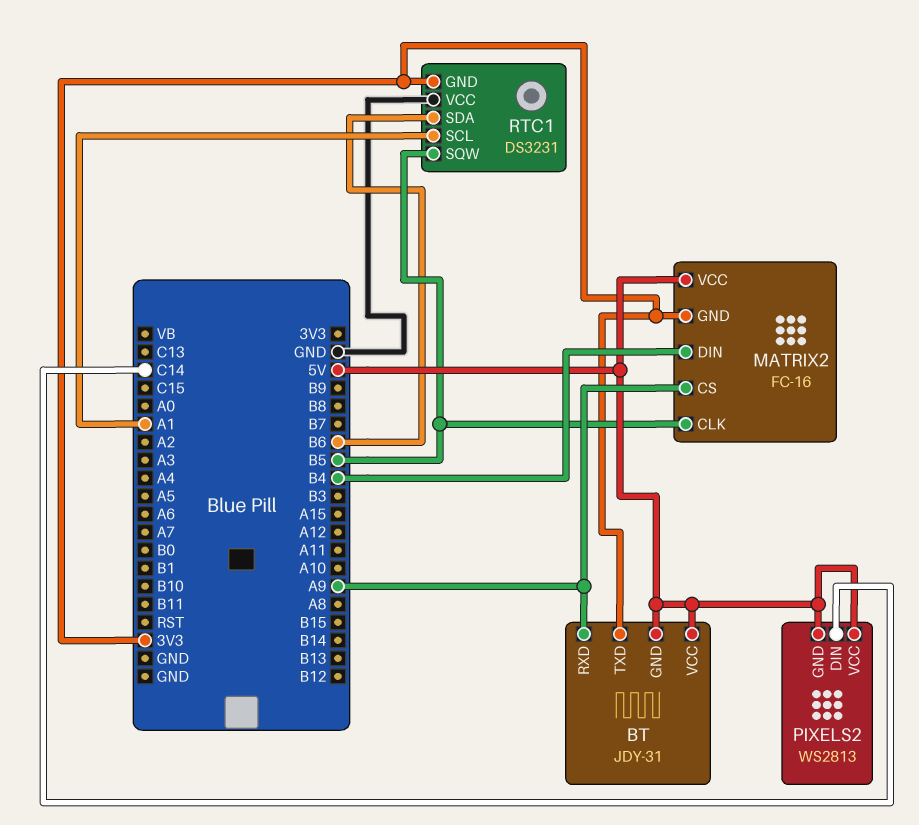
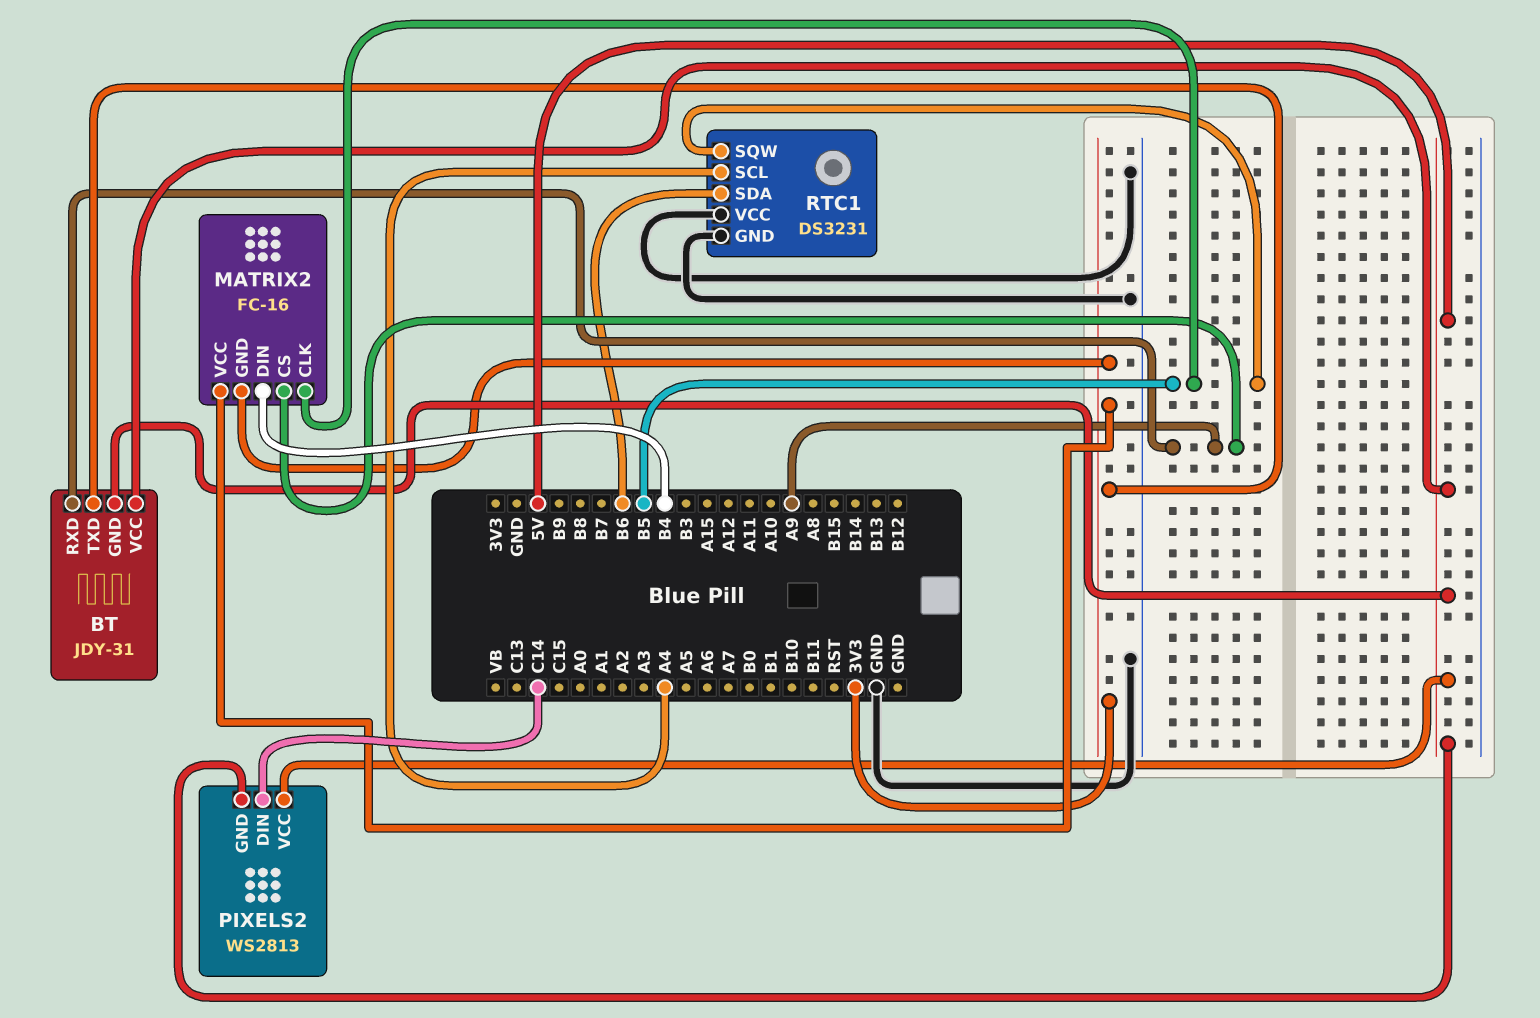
MATRIX2 pin VCC: 5V -> 3V3
RTC1 pin GND: 3V3 -> GND
RTC1 pin SCL: A1 -> A4

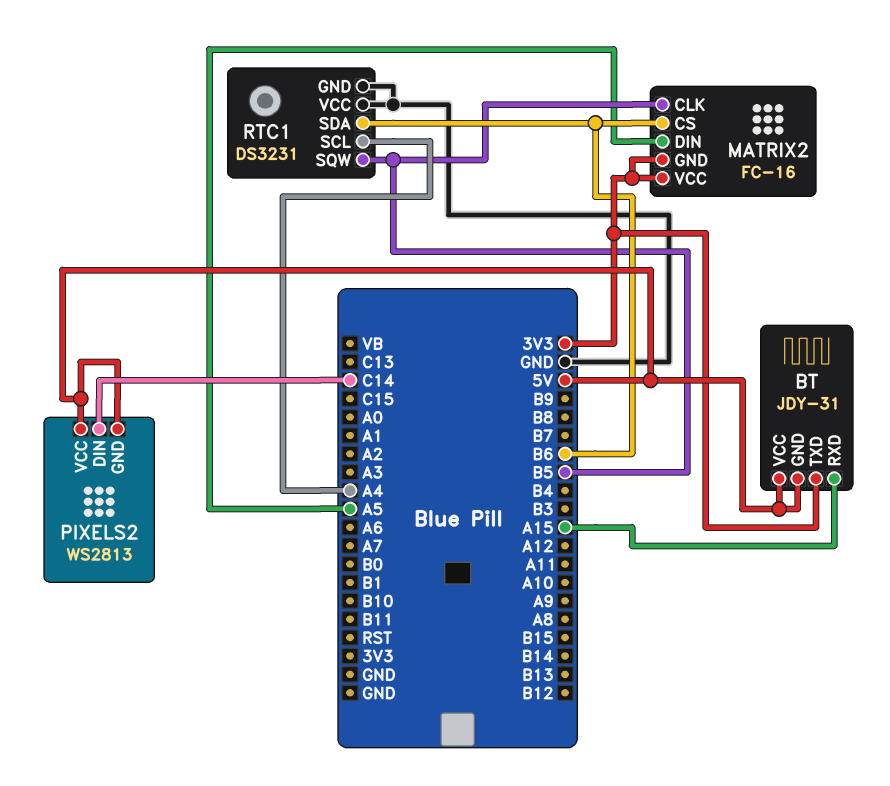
BT pin RXD: A9 -> A15
MATRIX2 pin CS: A9 -> B6
MATRIX2 pin DIN: B4 -> A5

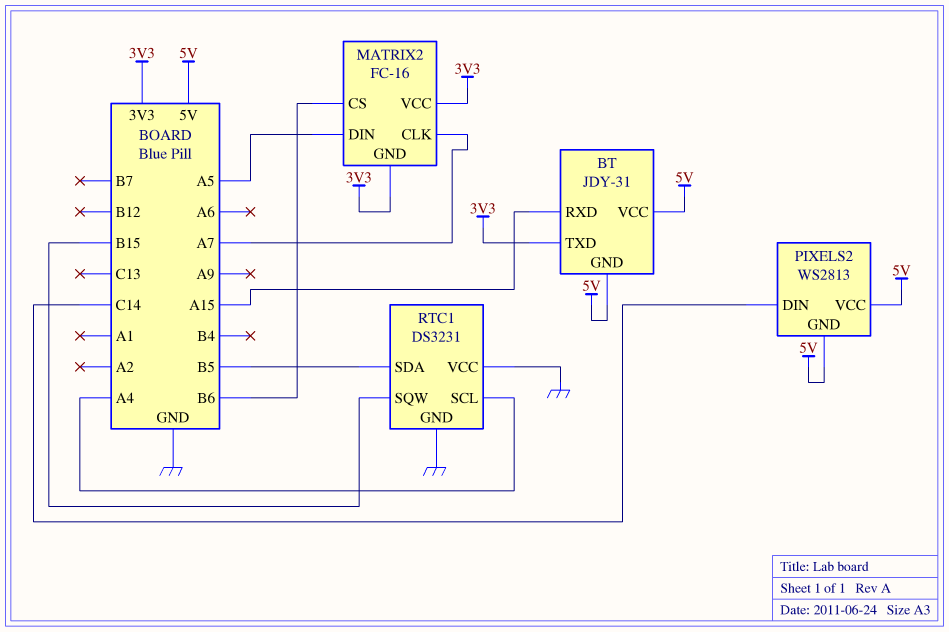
MATRIX2 pin CLK: B5 -> A7
RTC1 pin SDA: B6 -> B5
RTC1 pin SQW: B5 -> B15

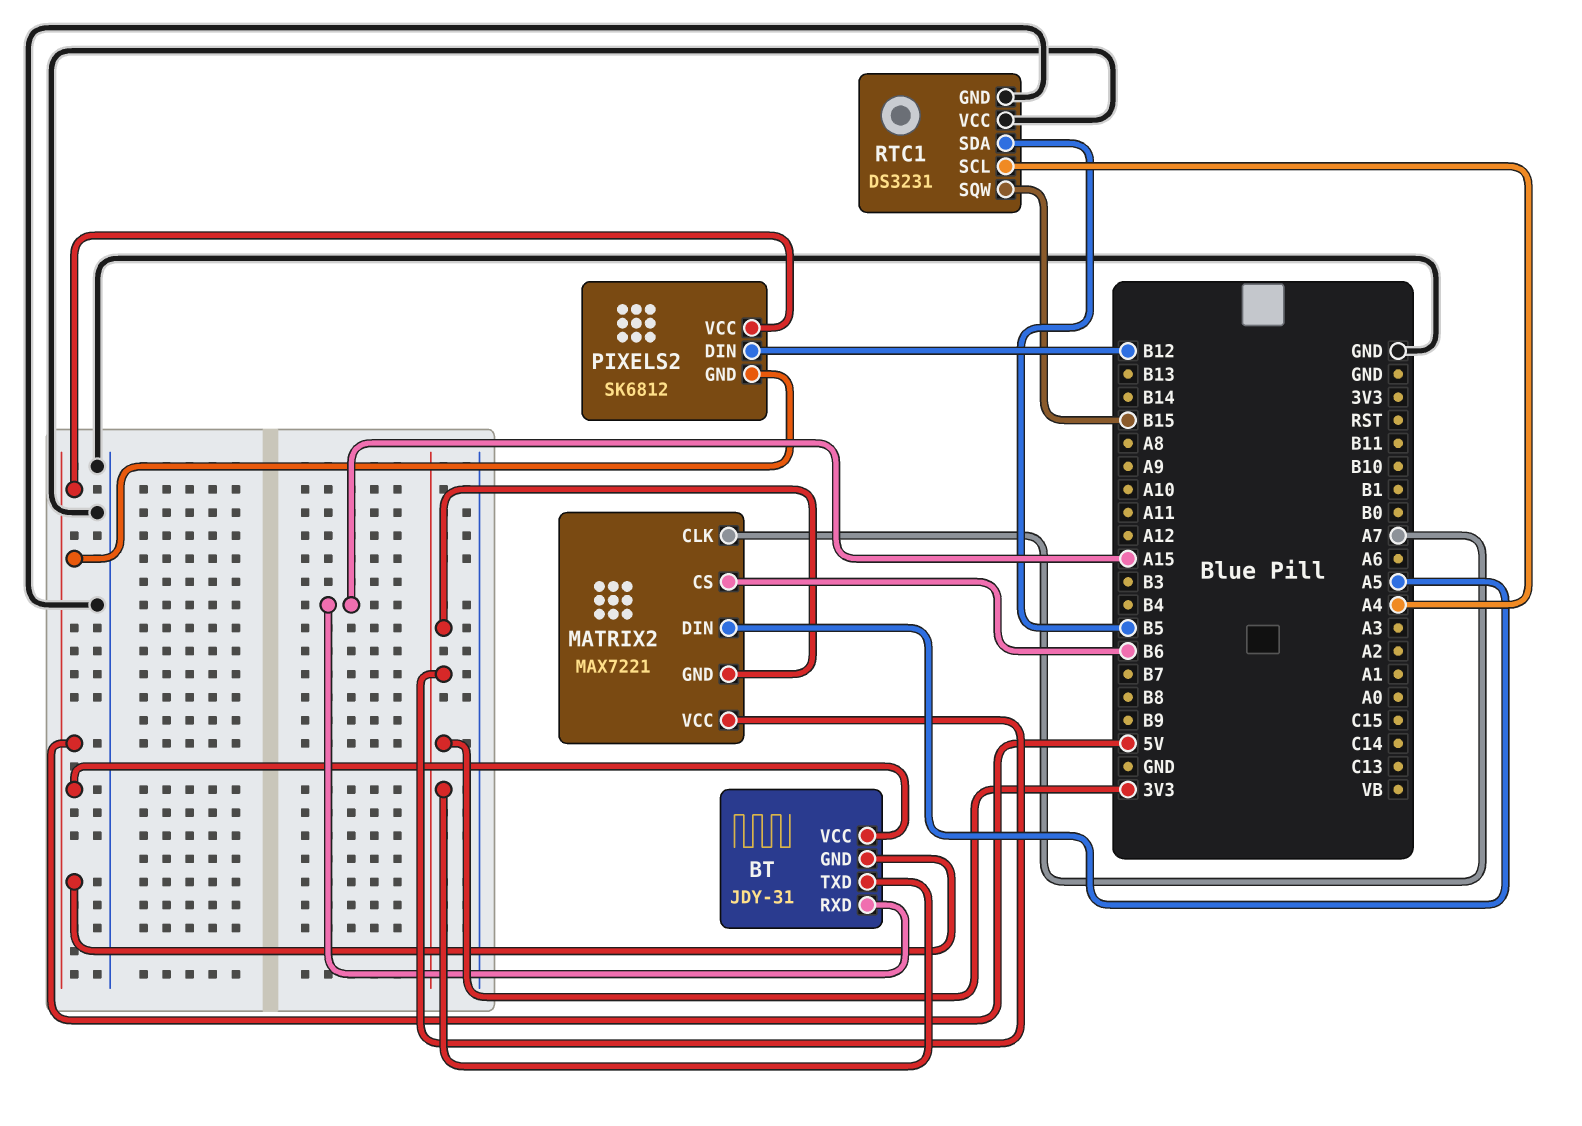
MATRIX2: FC-16 -> MAX7221
PIXELS2: WS2813 -> SK6812
PIXELS2 pin DIN: C14 -> B12

